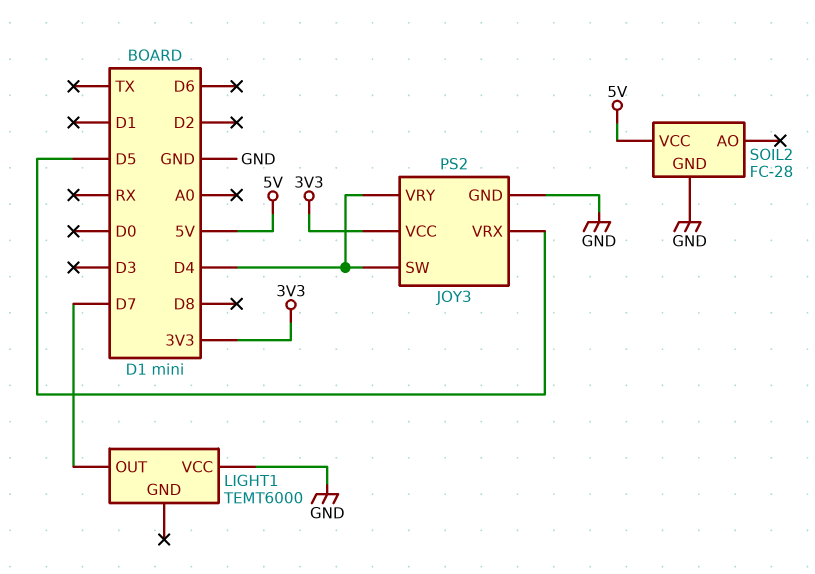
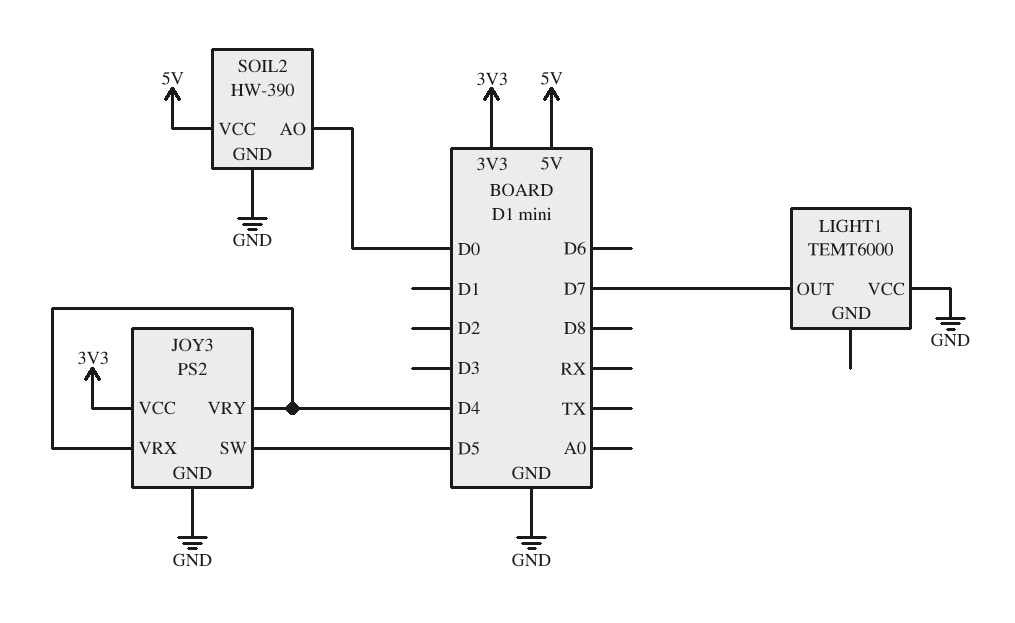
JOY3 pin SW: D4 -> D5
JOY3 pin VRX: D5 -> D4
SOIL2: FC-28 -> HW-390
SOIL2 pin AO: none -> D0

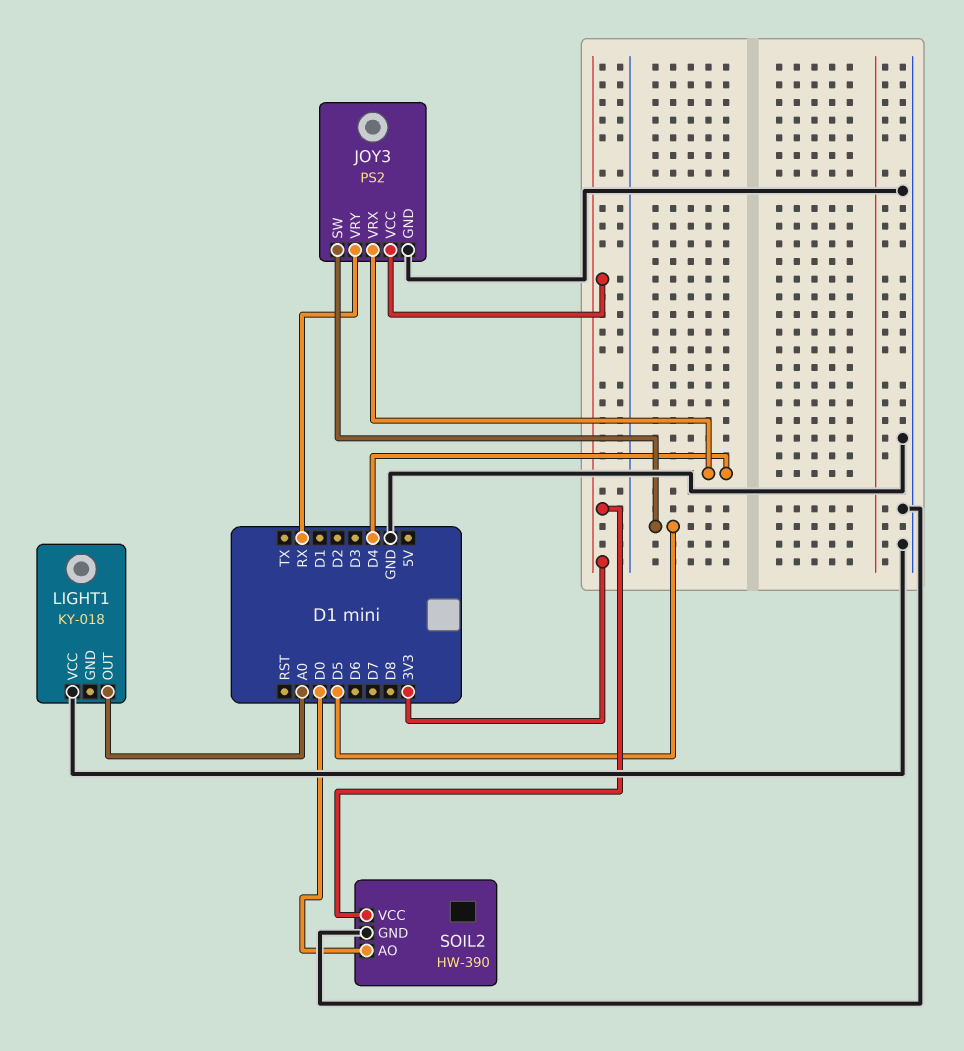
JOY3 pin VRY: D4 -> RX
LIGHT1: TEMT6000 -> KY-018
LIGHT1 pin OUT: D7 -> A0
SOIL2 pin VCC: 5V -> 3V3

